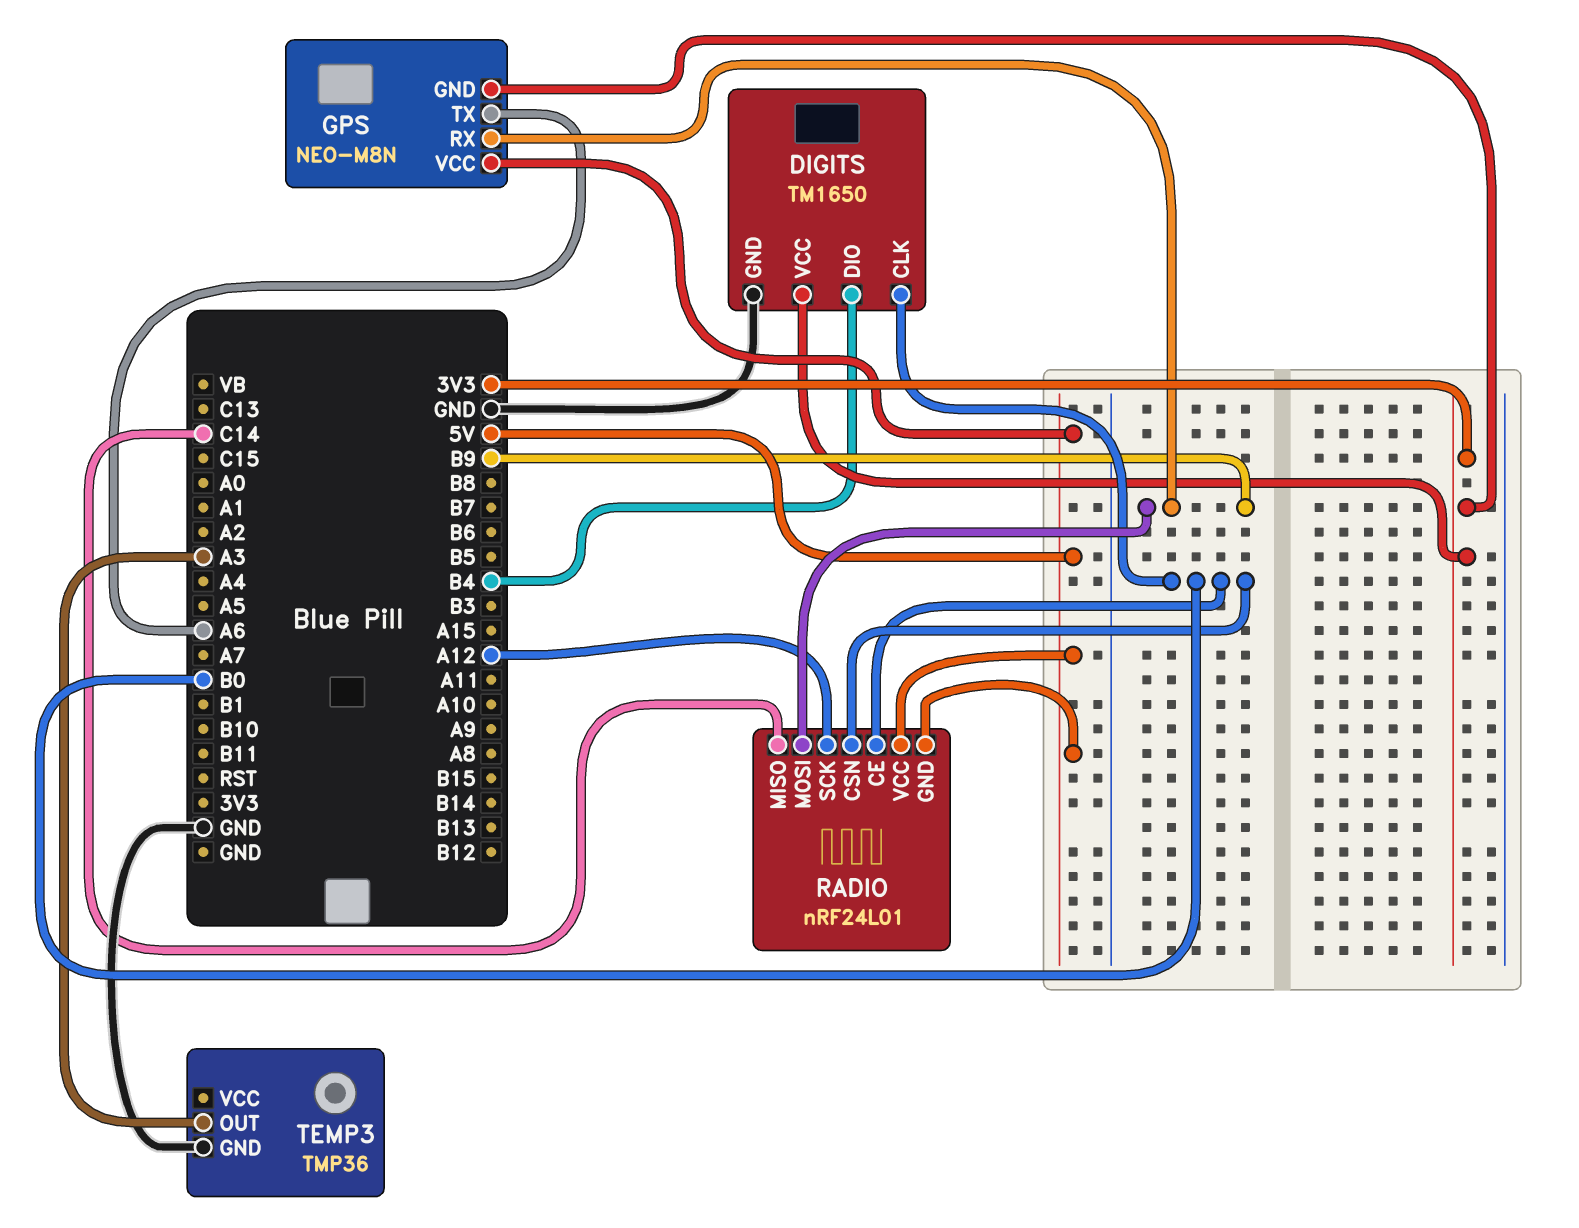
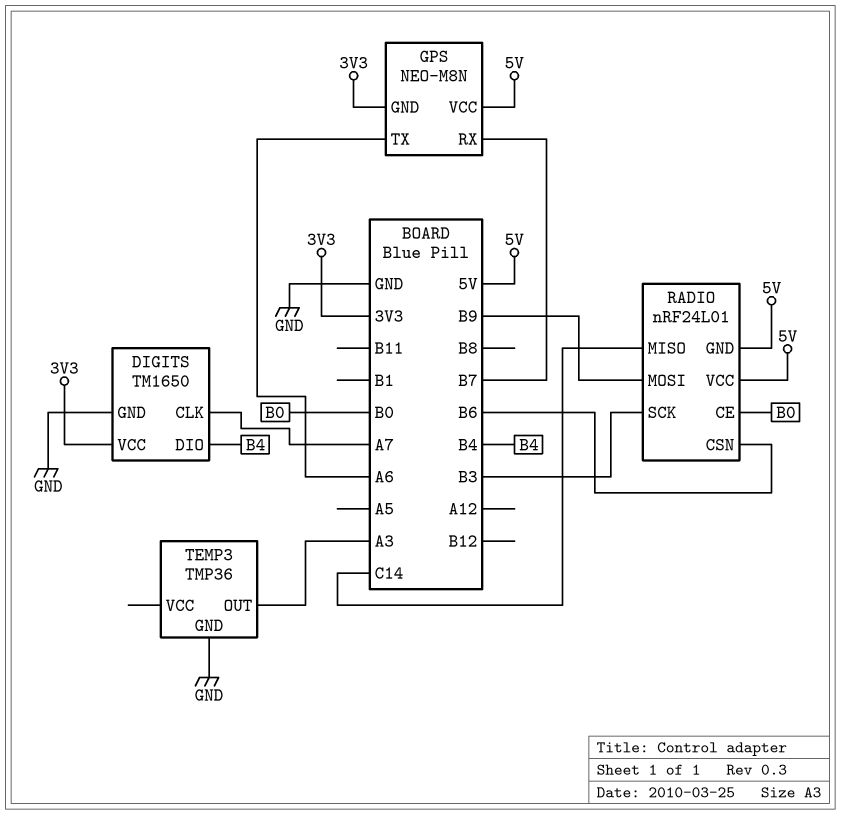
DIGITS pin CLK: B0 -> A7
GPS pin RX: B9 -> B7
RADIO pin CSN: B0 -> B6
RADIO pin SCK: A12 -> B3

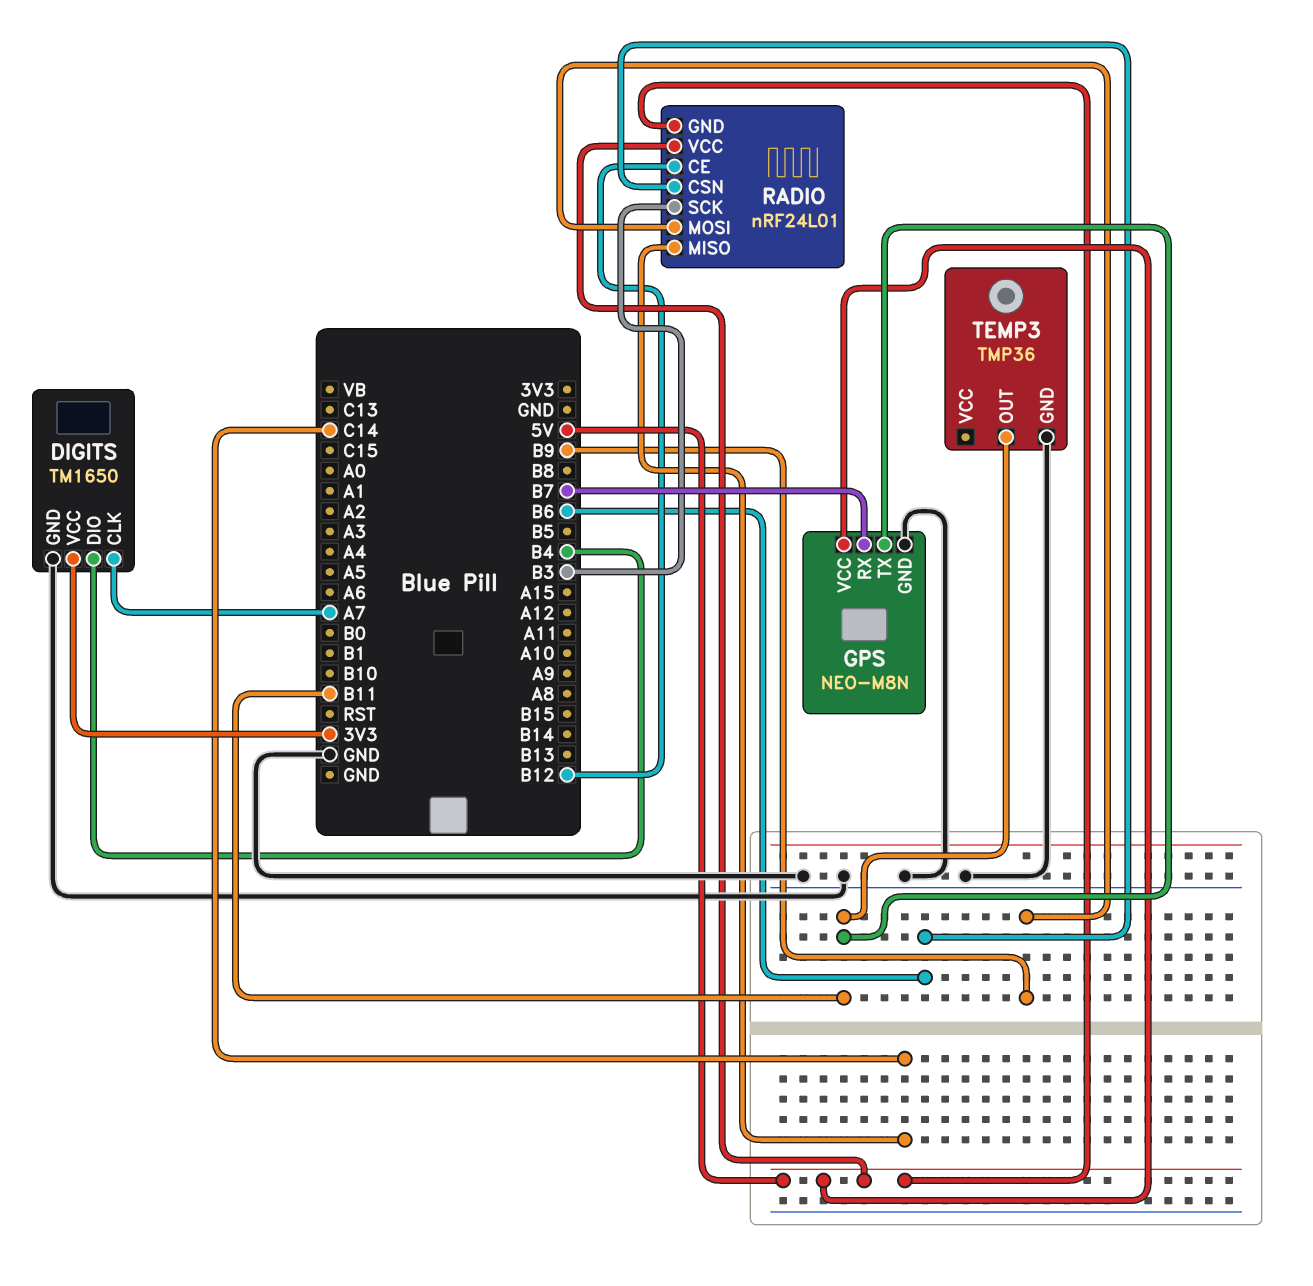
GPS pin GND: 3V3 -> GND
GPS pin TX: A6 -> B11
RADIO pin CE: B0 -> B12
TEMP3 pin OUT: A3 -> B11

